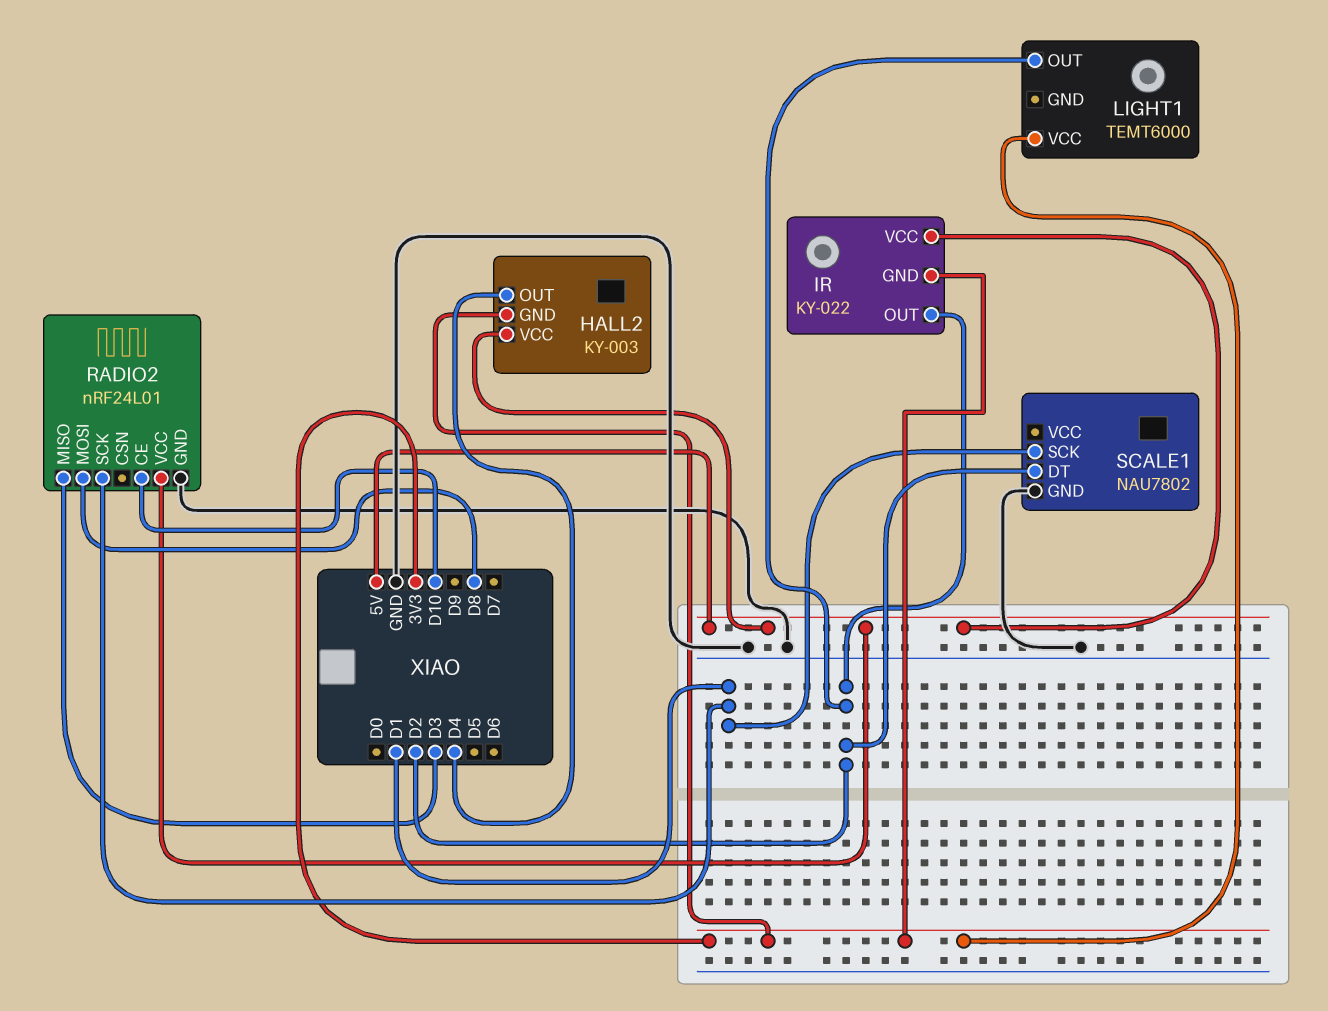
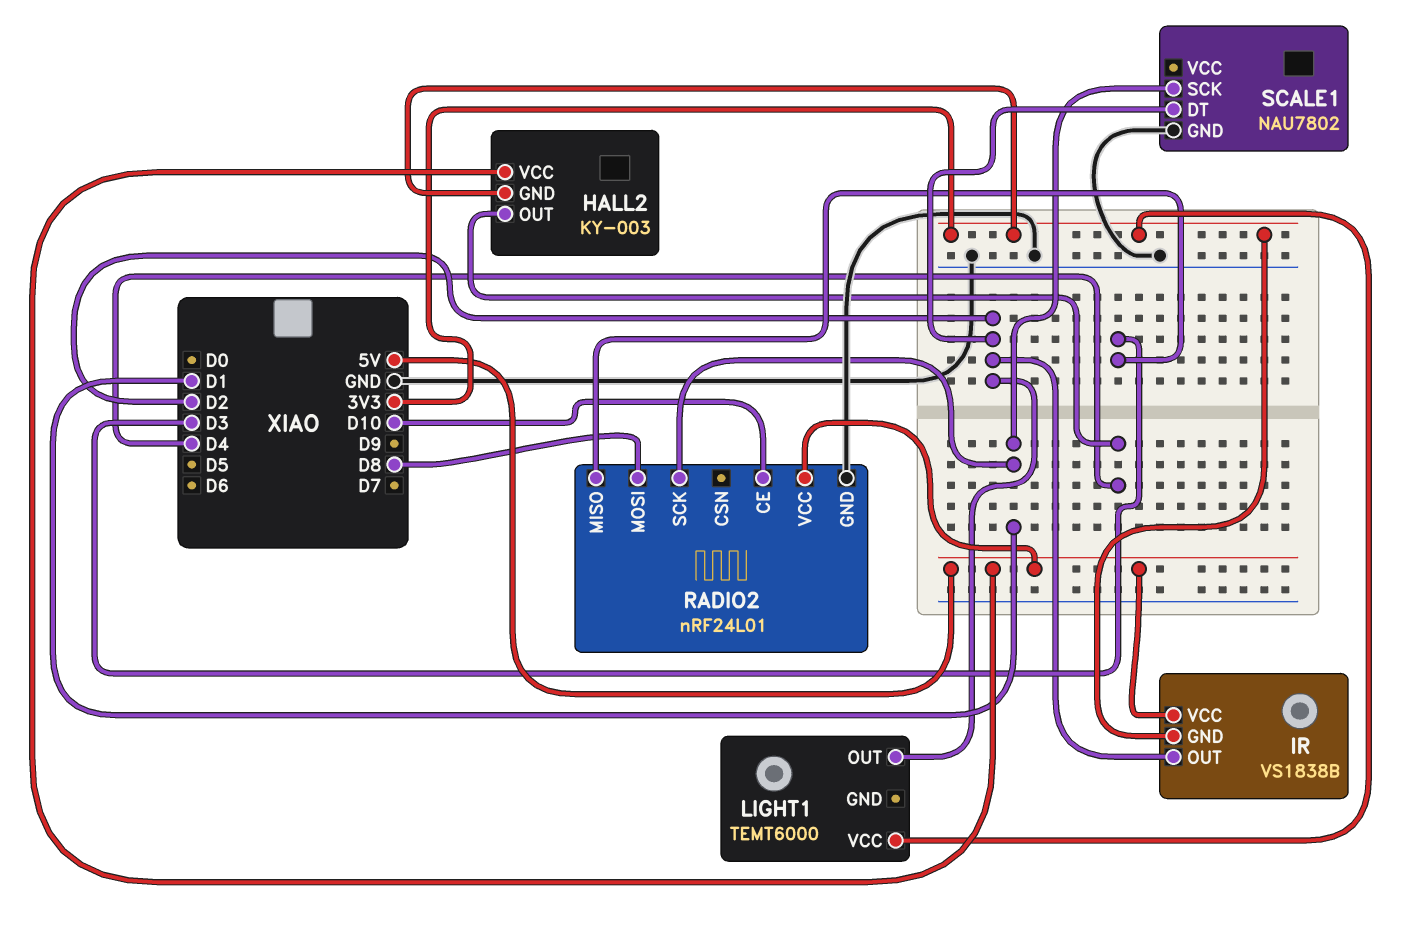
IR: KY-022 -> VS1838B

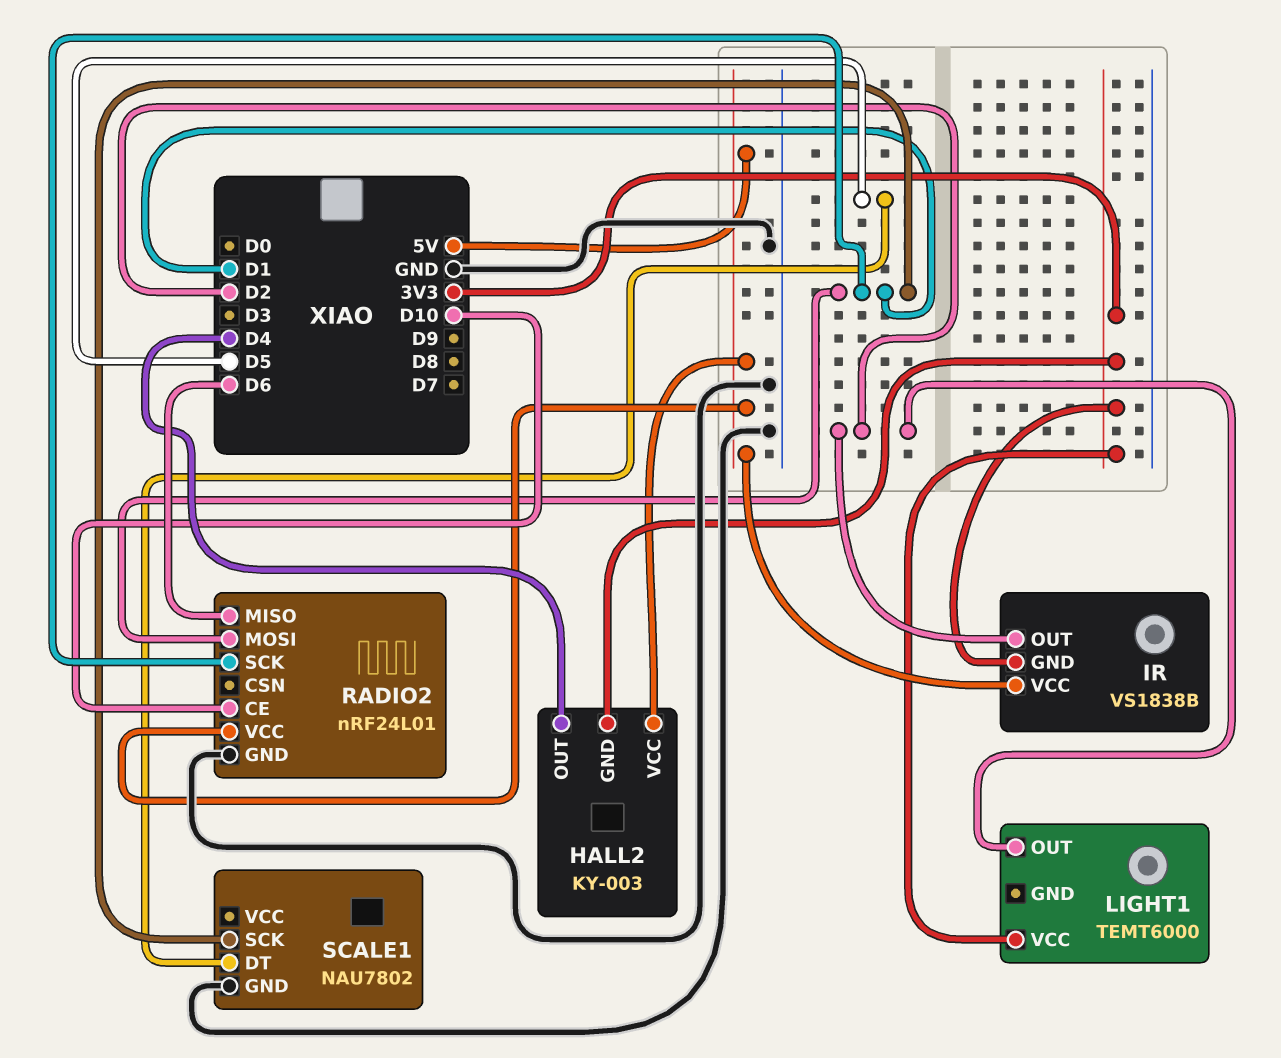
RADIO2 pin MISO: D3 -> D6
RADIO2 pin MOSI: D8 -> D1
SCALE1 pin DT: D2 -> D5

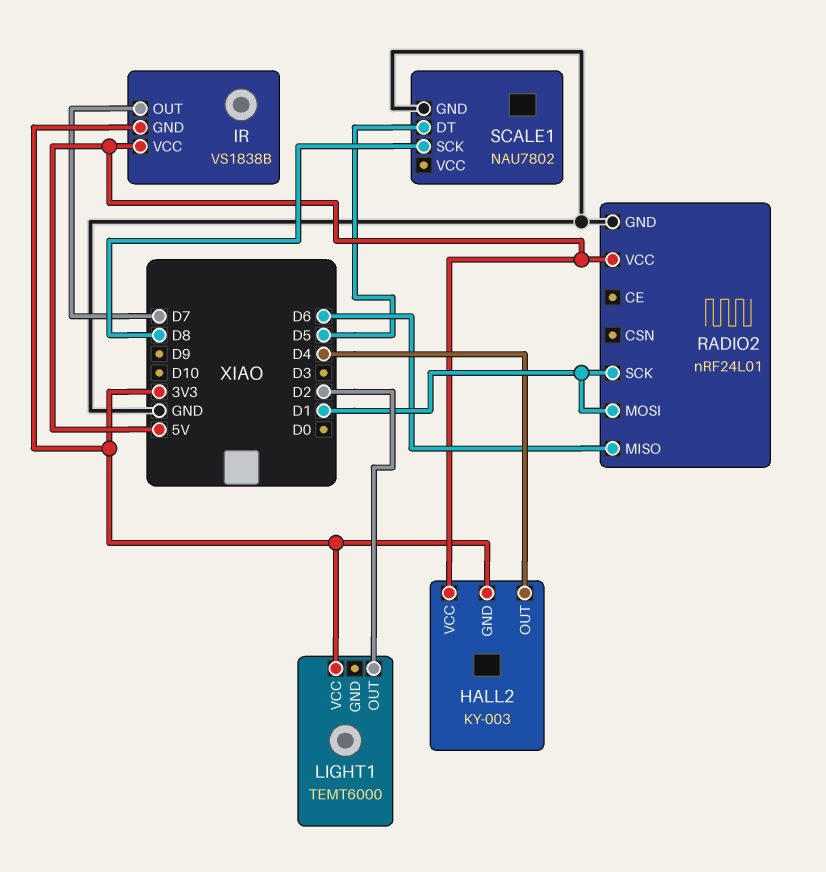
IR pin OUT: D2 -> D7
RADIO2 pin CE: D10 -> none
SCALE1 pin SCK: D1 -> D8

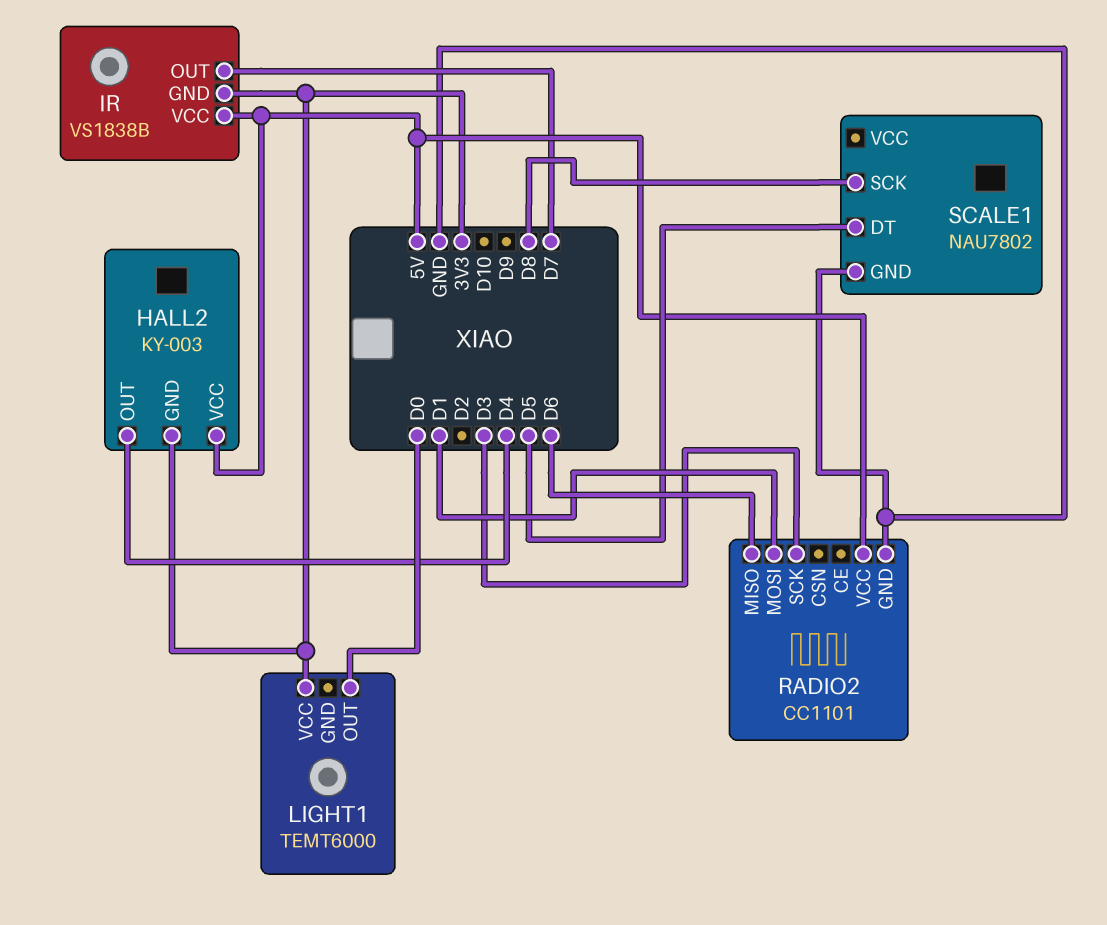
LIGHT1 pin OUT: D2 -> D0
RADIO2: nRF24L01 -> CC1101
RADIO2 pin SCK: D1 -> D3

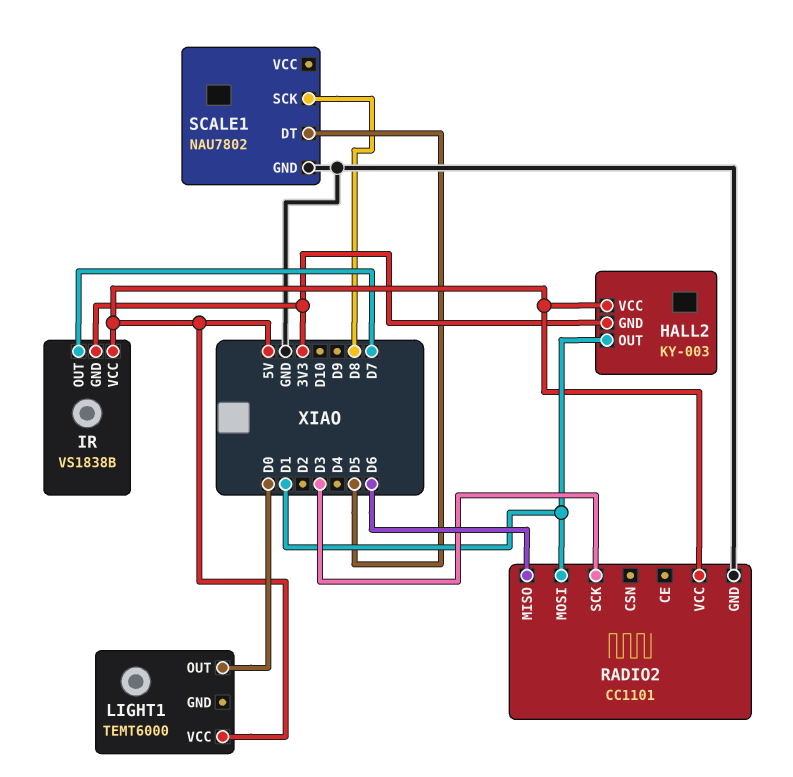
HALL2 pin OUT: D4 -> D1
LIGHT1 pin VCC: 3V3 -> 5V

